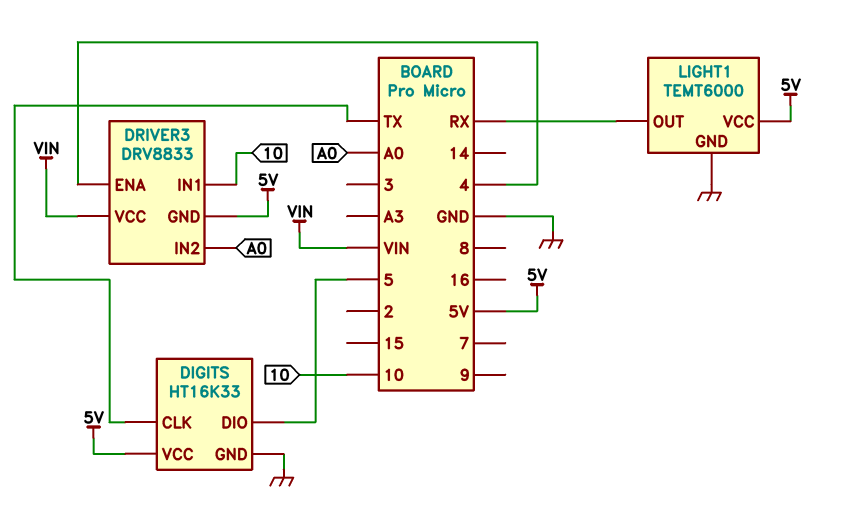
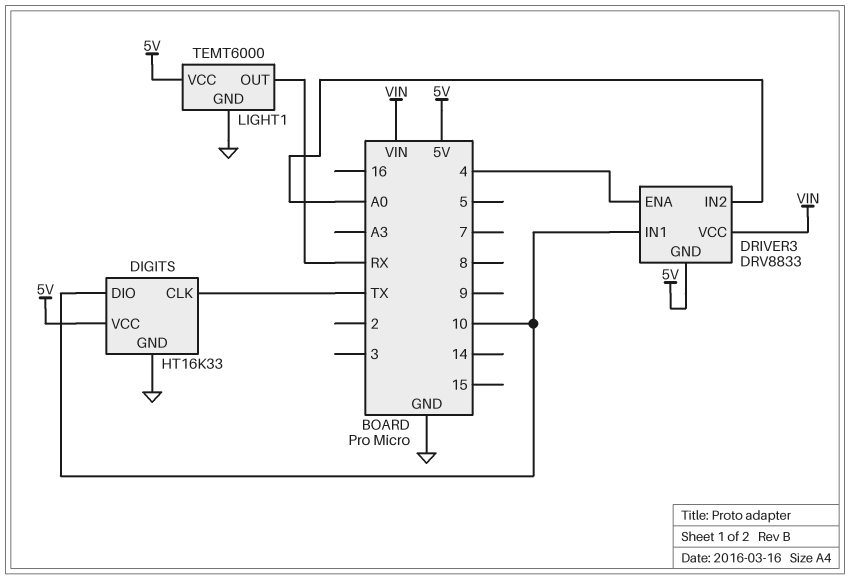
DIGITS pin DIO: 5 -> 10

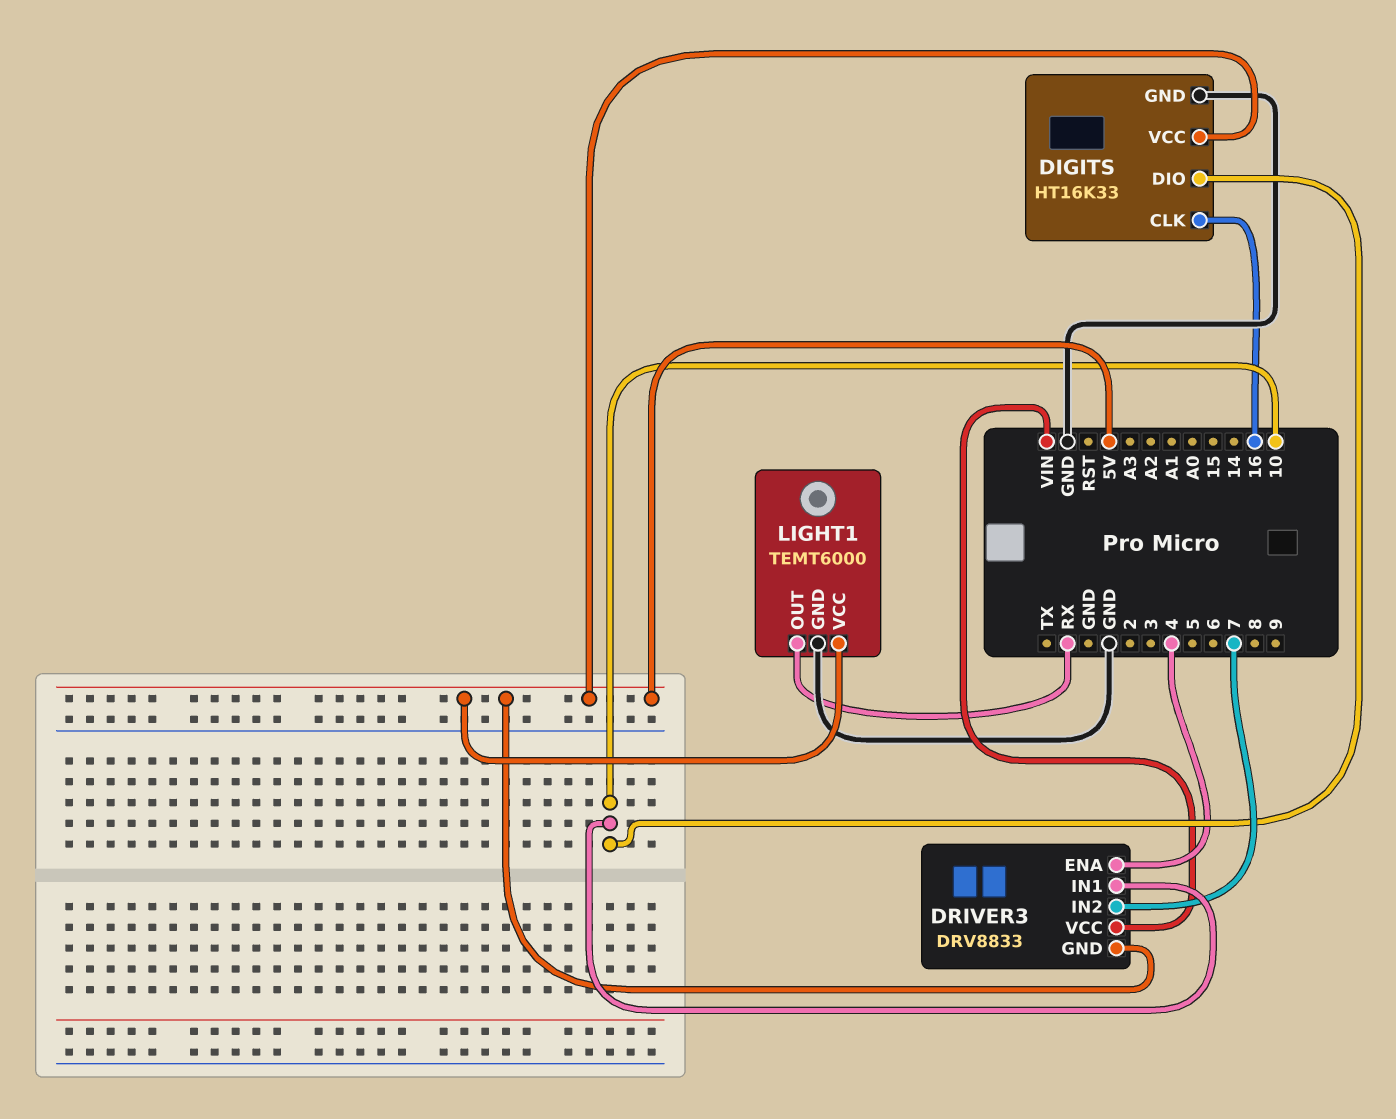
DIGITS pin CLK: TX -> 16
DRIVER3 pin IN2: A0 -> 7

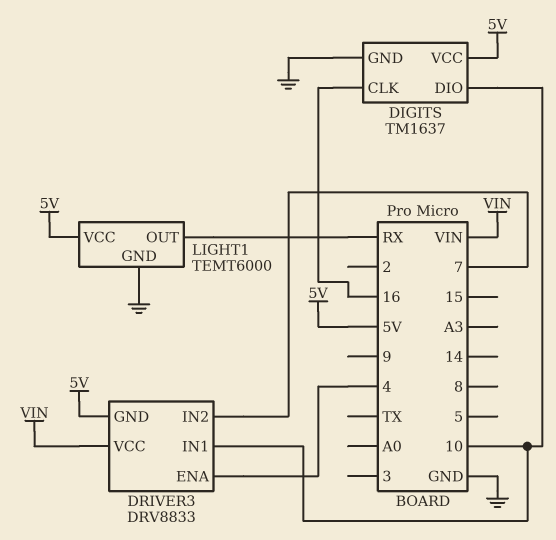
DIGITS: HT16K33 -> TM1637

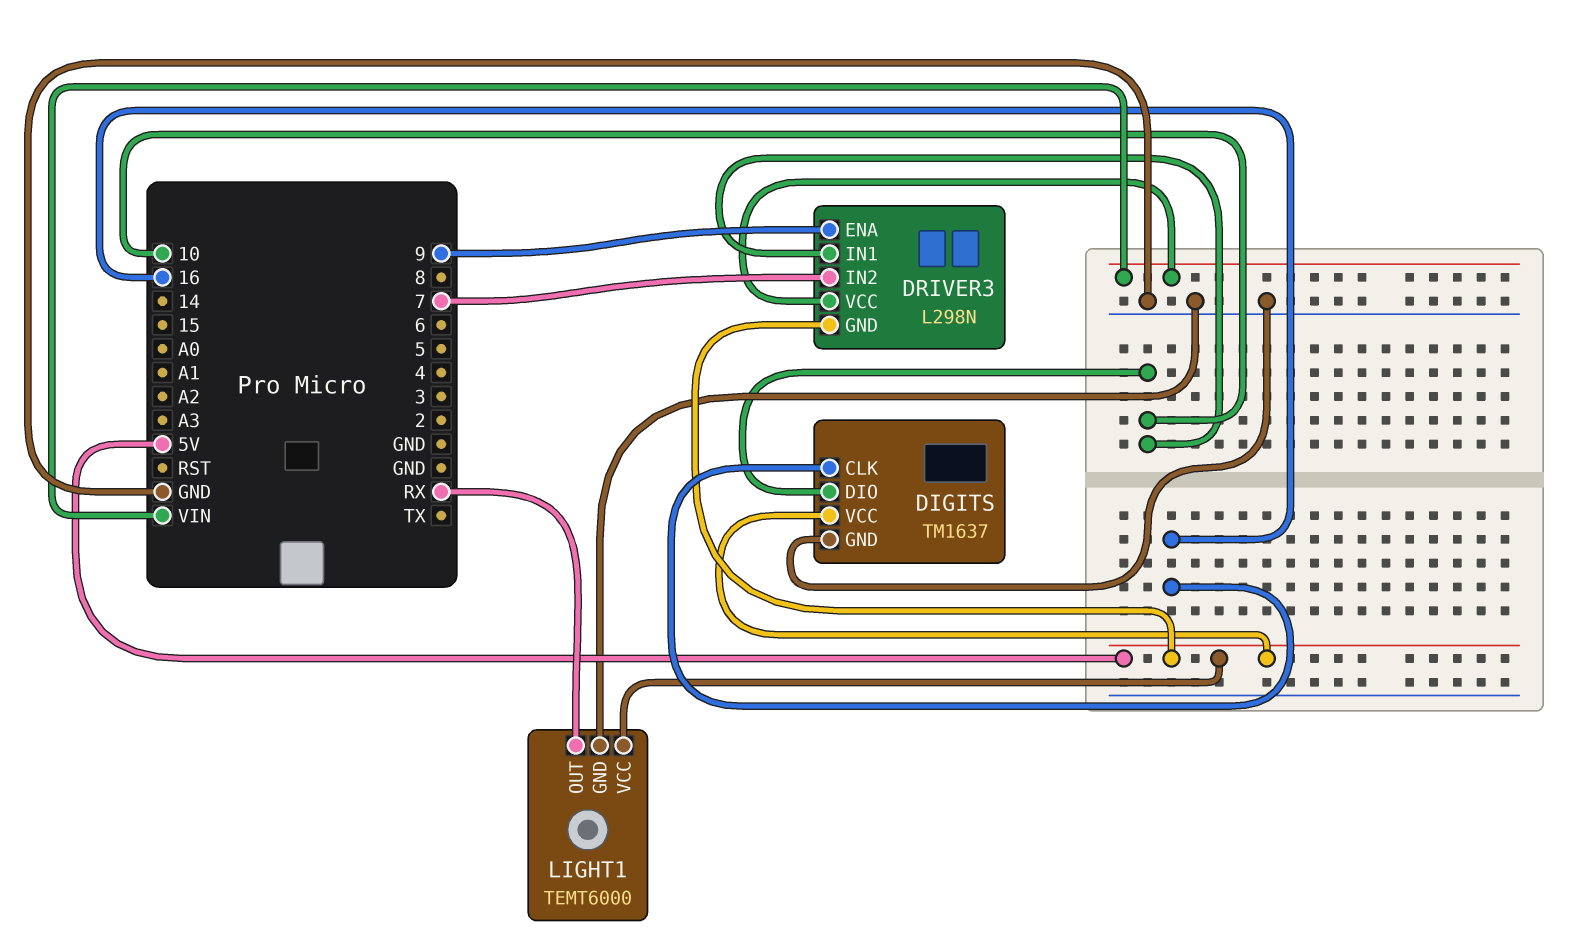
DRIVER3: DRV8833 -> L298N
DRIVER3 pin ENA: 4 -> 9

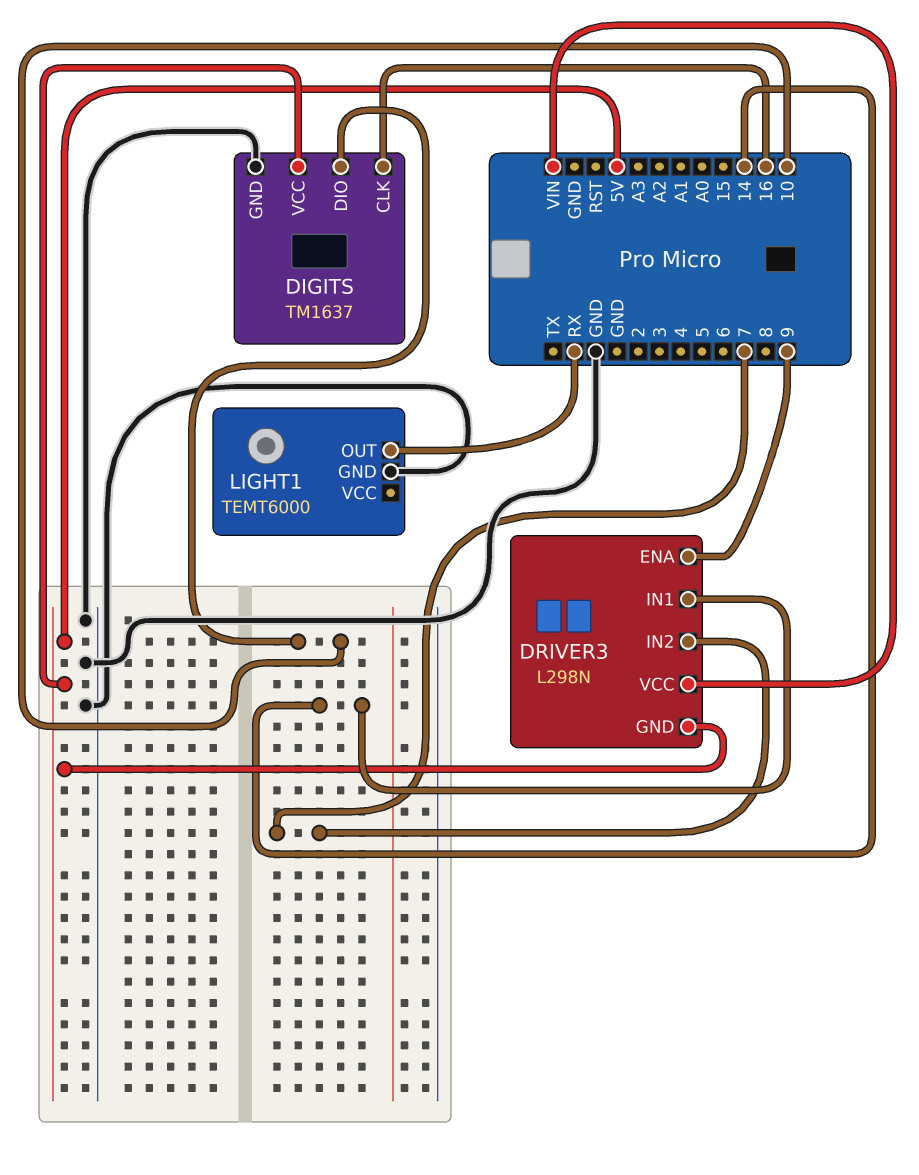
DRIVER3 pin IN1: 10 -> 14
LIGHT1 pin VCC: 5V -> none

